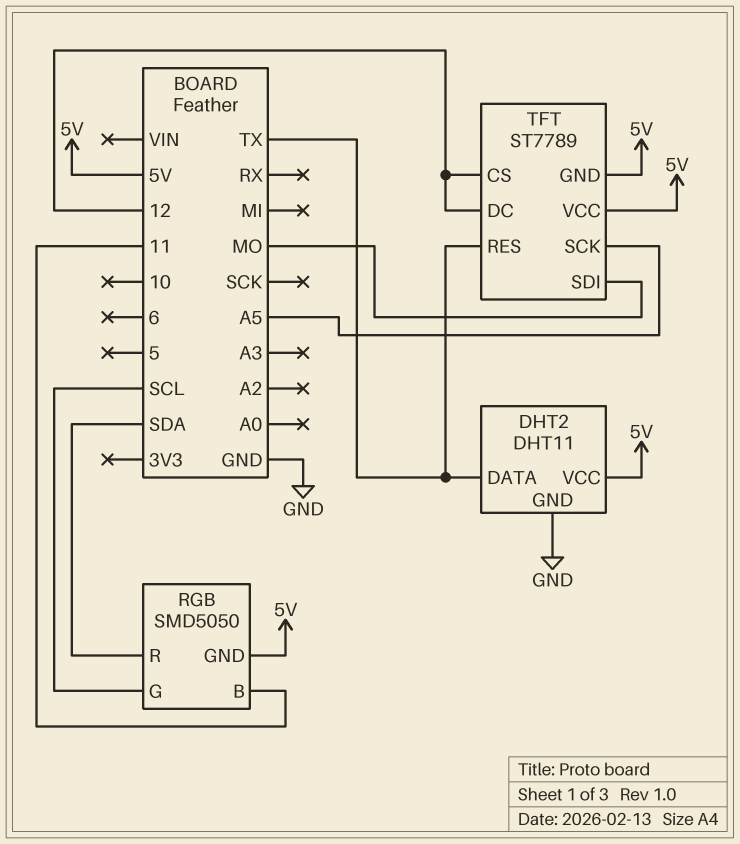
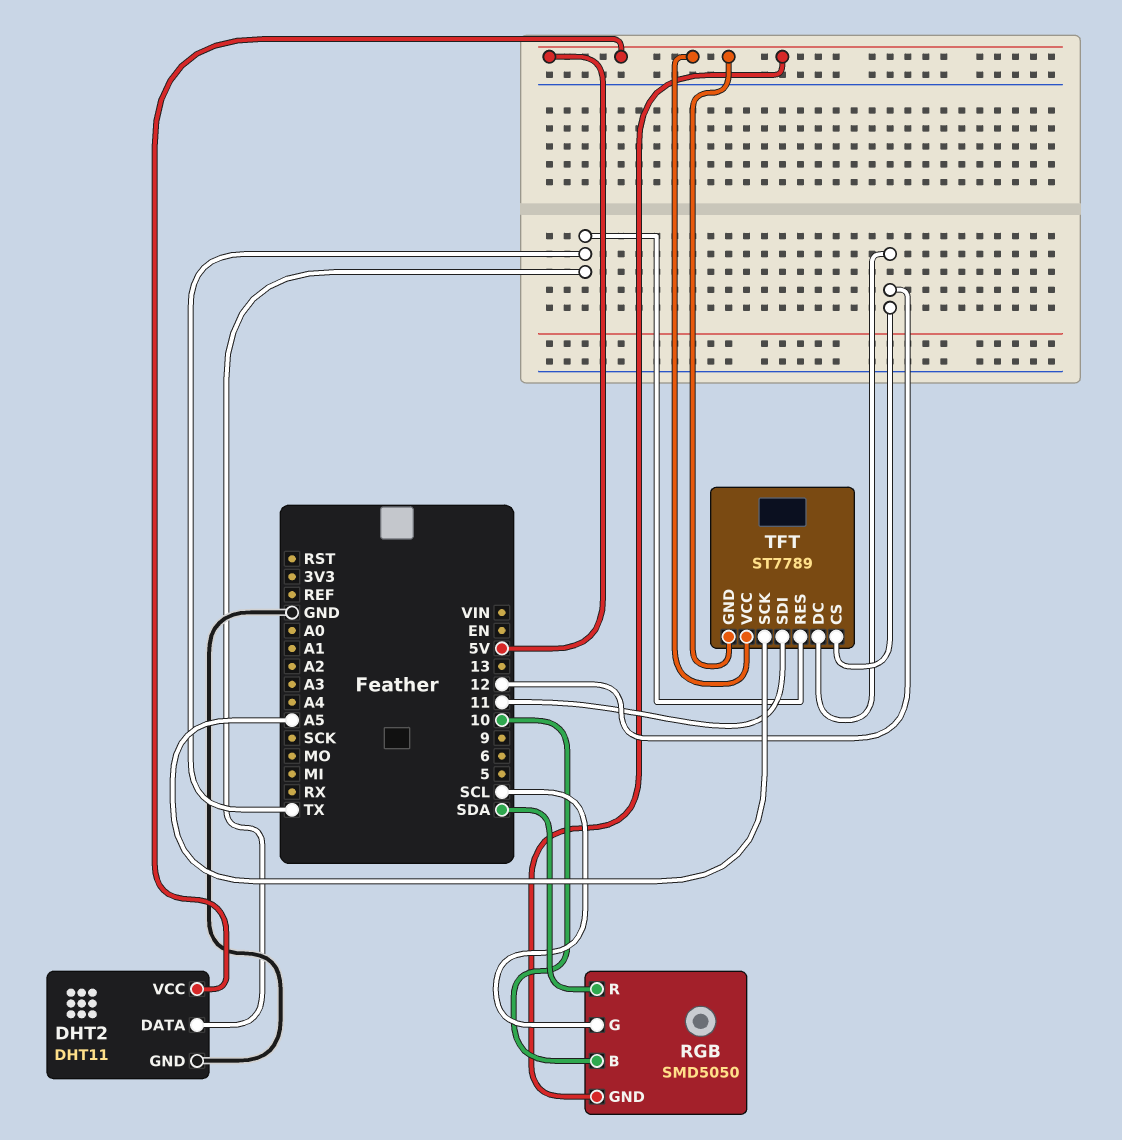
RGB pin B: 11 -> 10
TFT pin SDI: MO -> 11

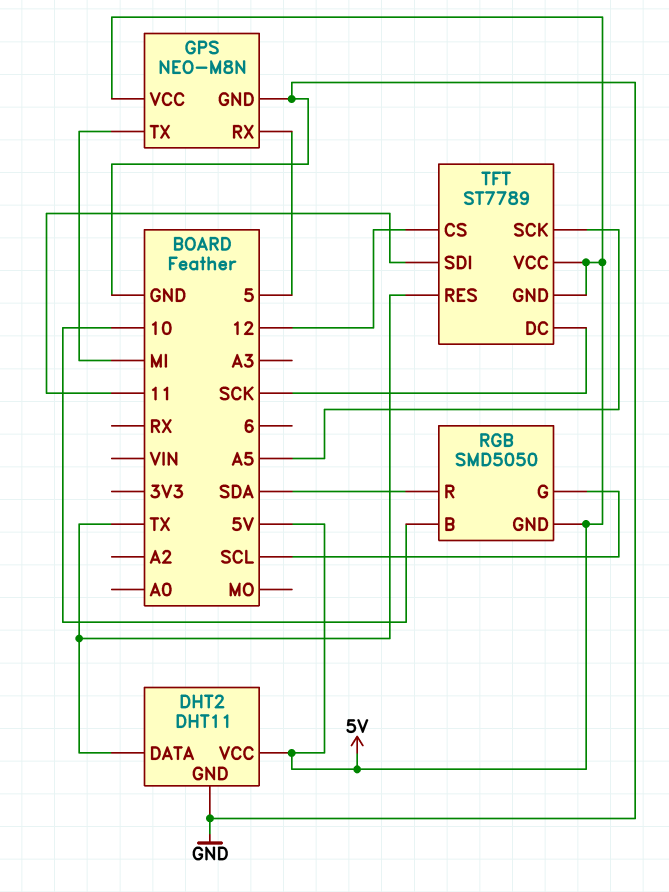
GPS: none -> NEO-M8N
GPS pin GND: none -> GND
GPS pin RX: none -> 5
GPS pin TX: none -> MI
GPS pin VCC: none -> 5V
TFT pin DC: 12 -> SCK

